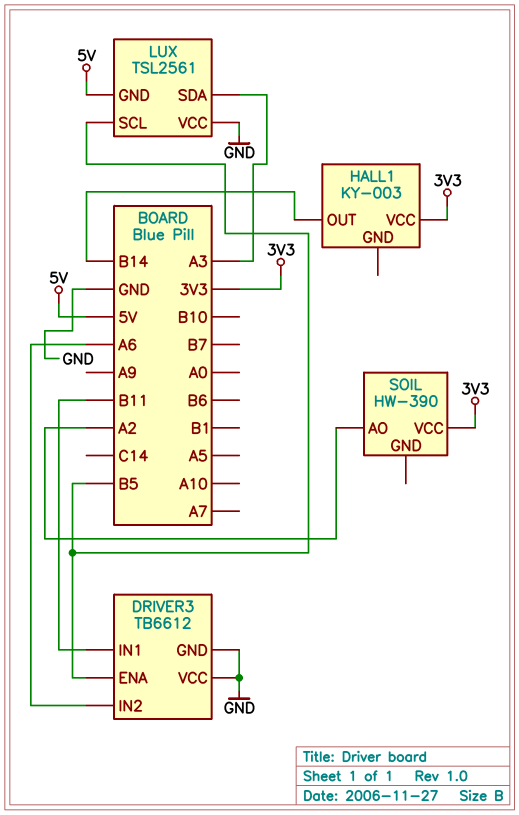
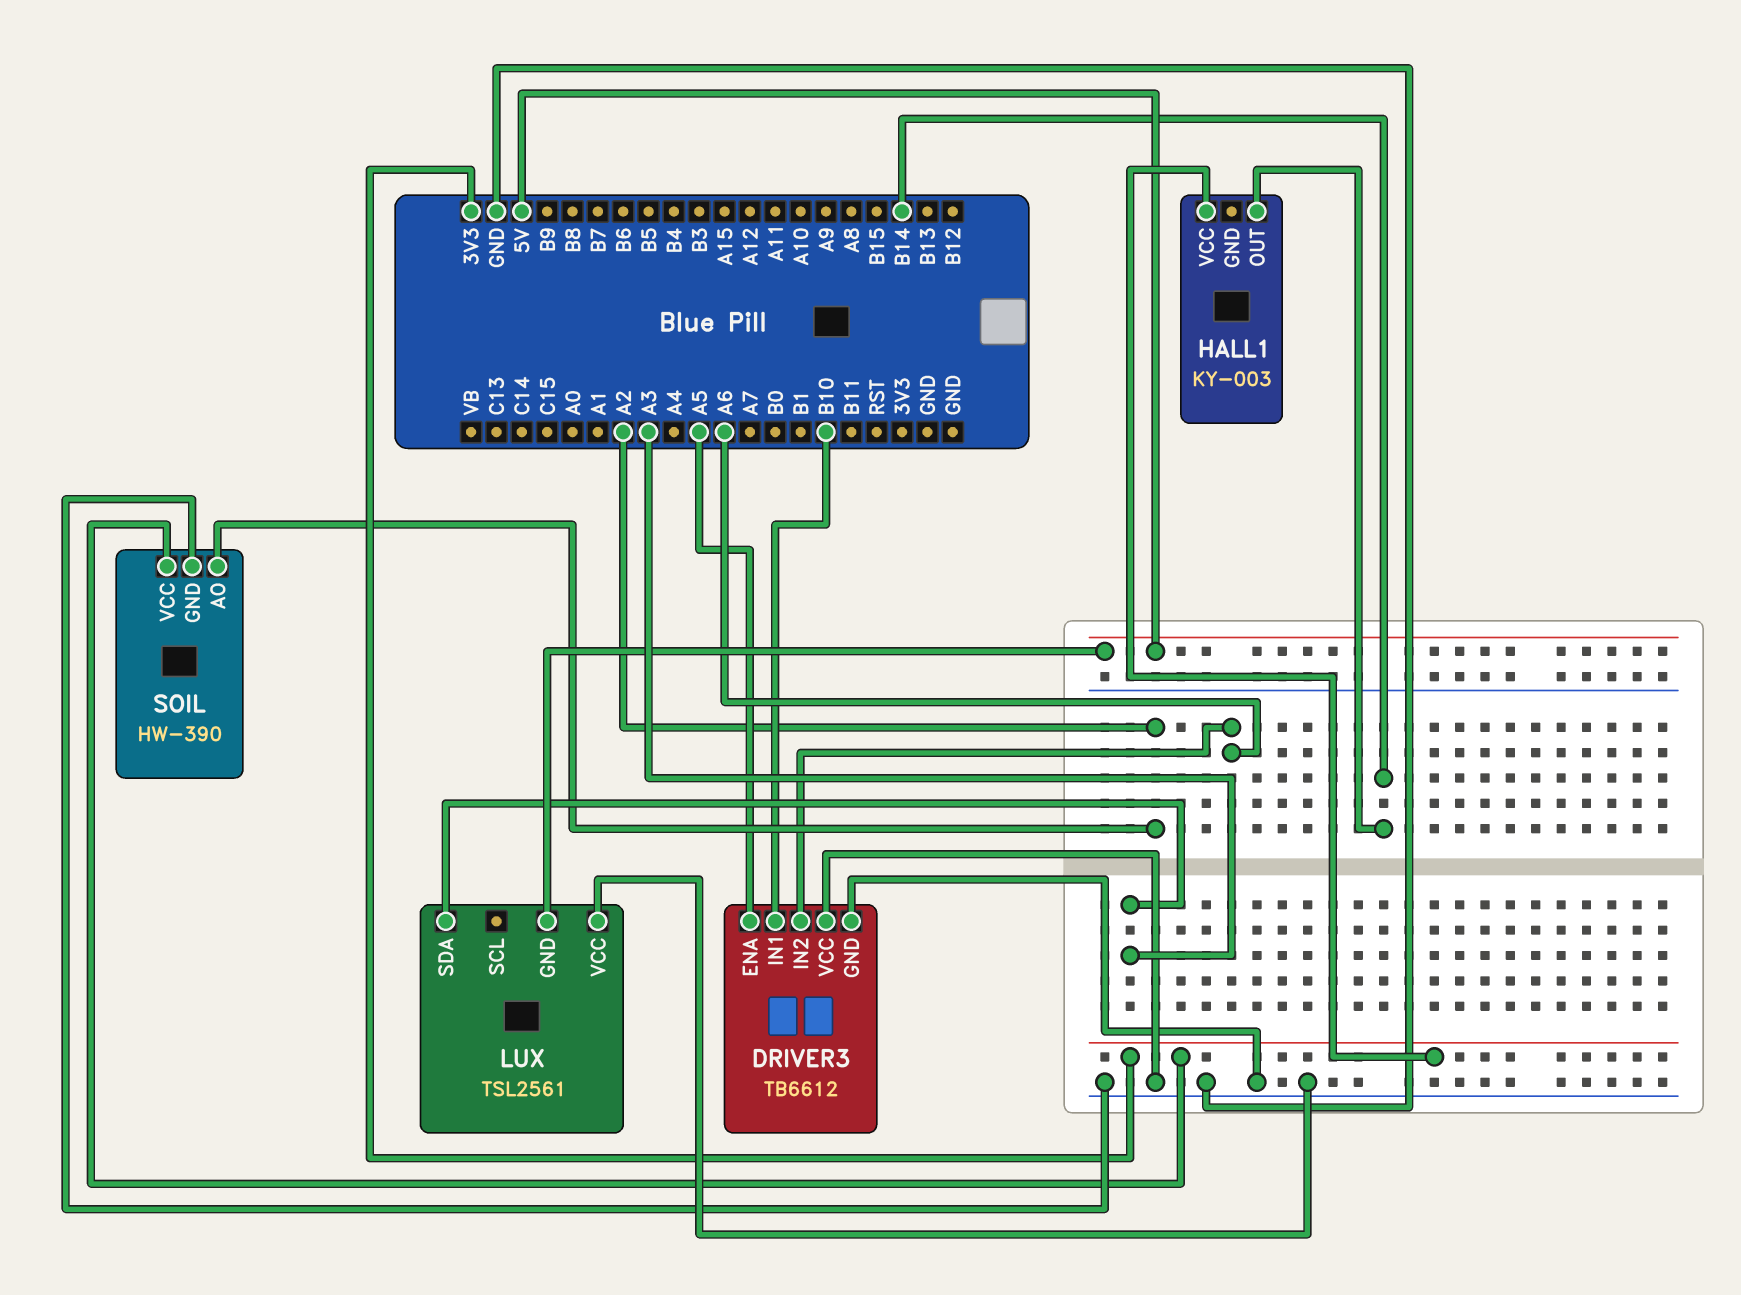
DRIVER3 pin ENA: B5 -> A5
DRIVER3 pin IN1: B11 -> B10
LUX pin SCL: B5 -> none
SOIL pin GND: none -> GND

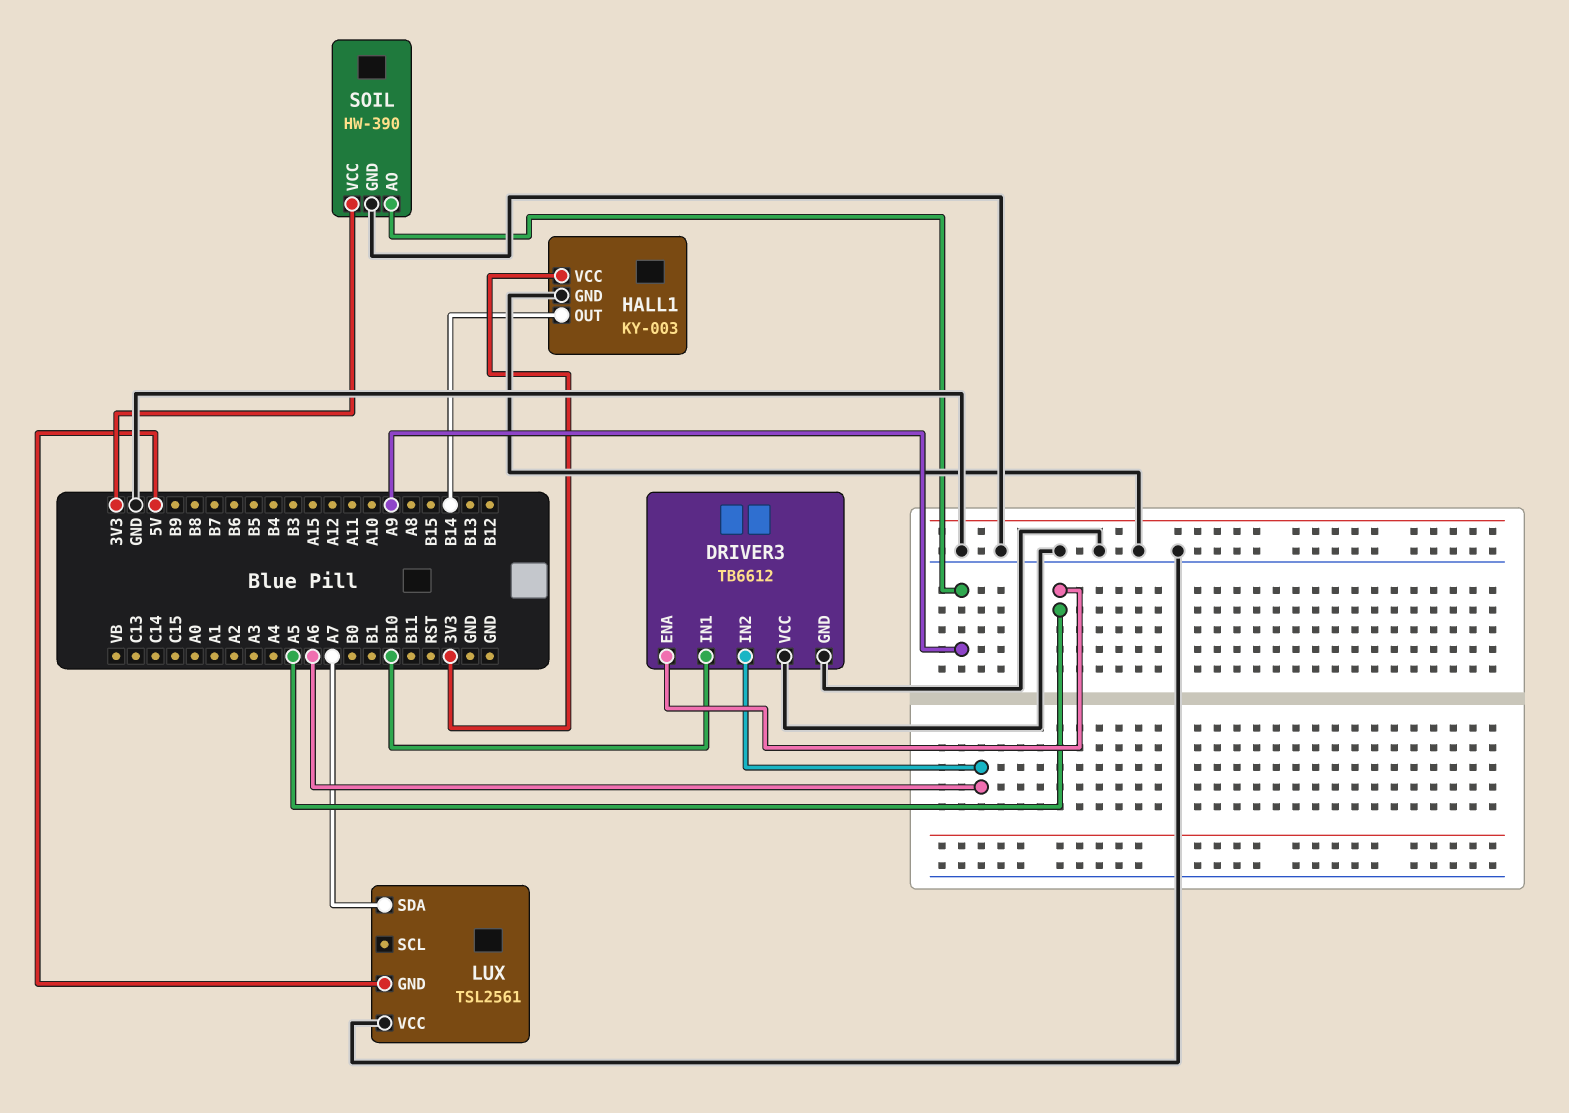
HALL1 pin GND: none -> GND
LUX pin SDA: A3 -> A7
SOIL pin AO: A2 -> A9

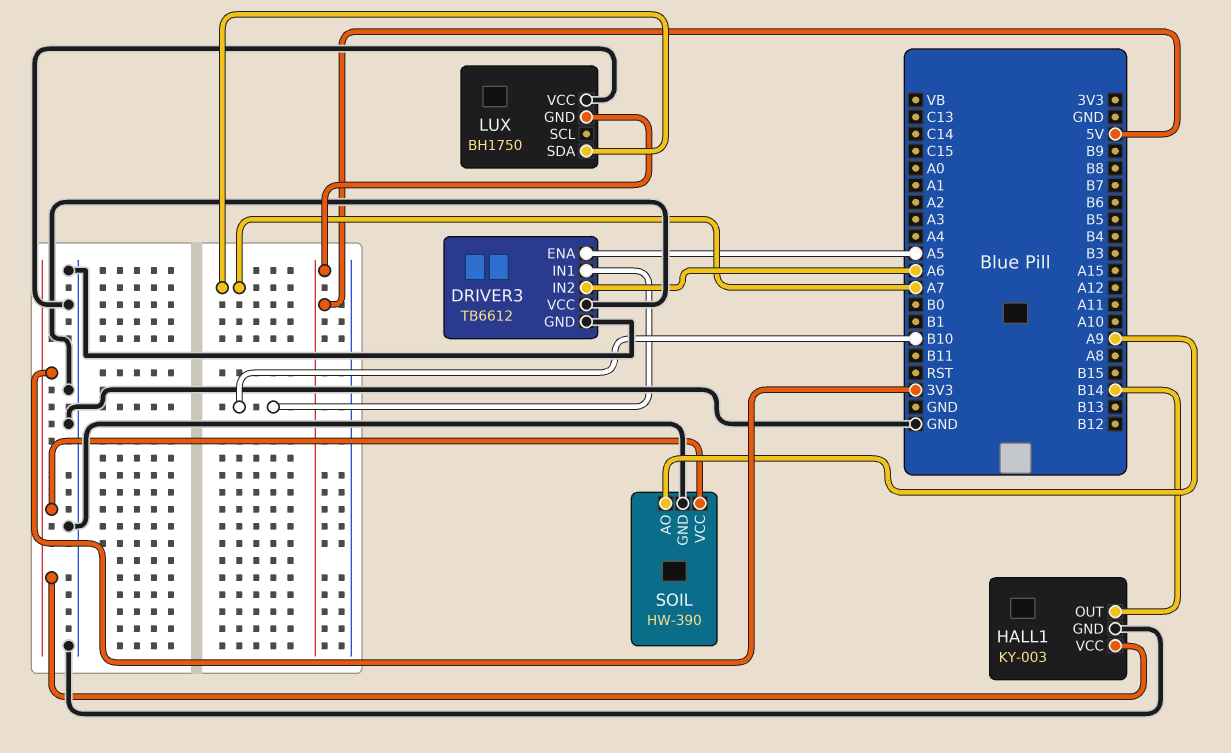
LUX: TSL2561 -> BH1750

